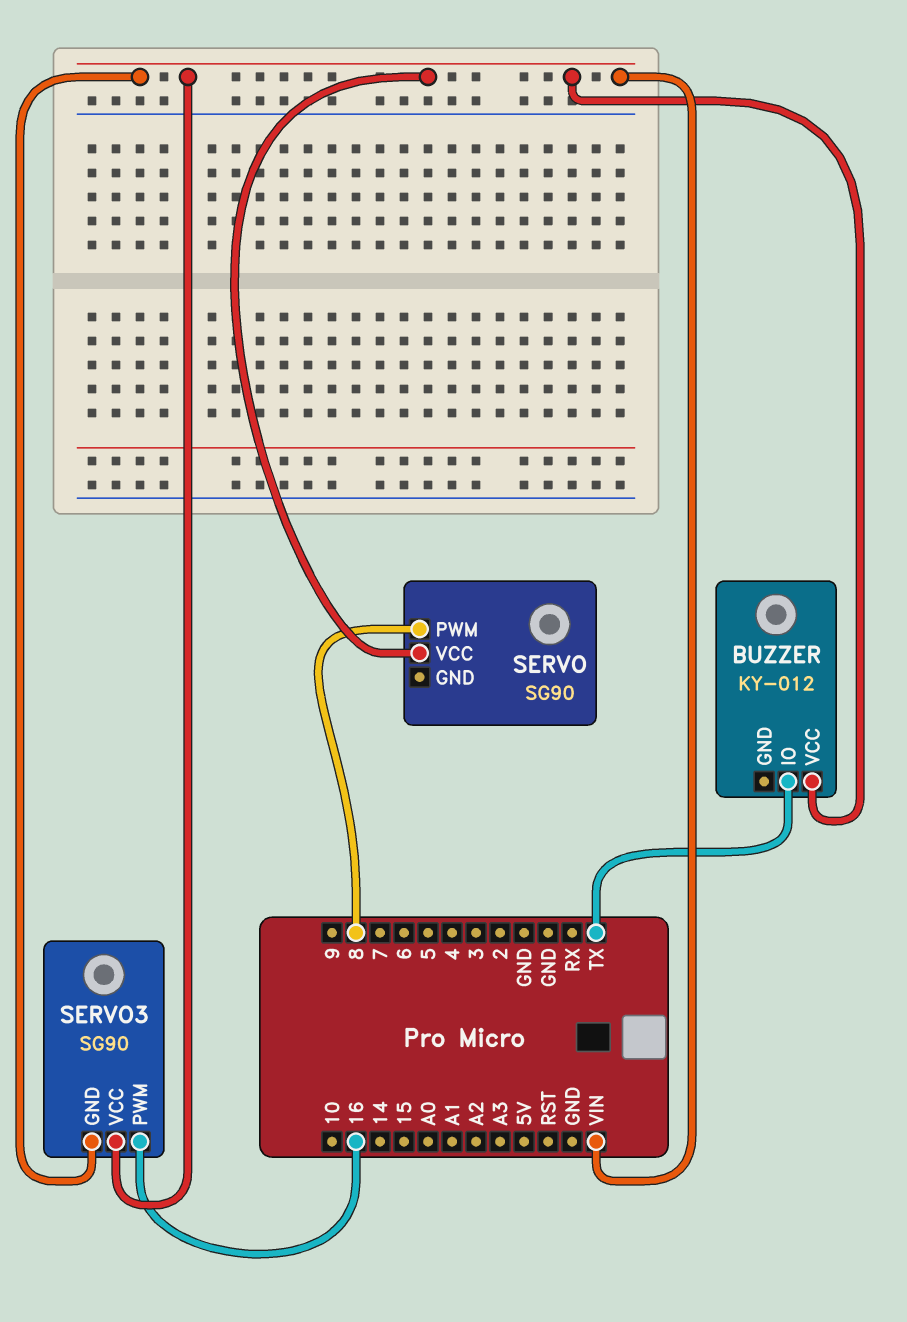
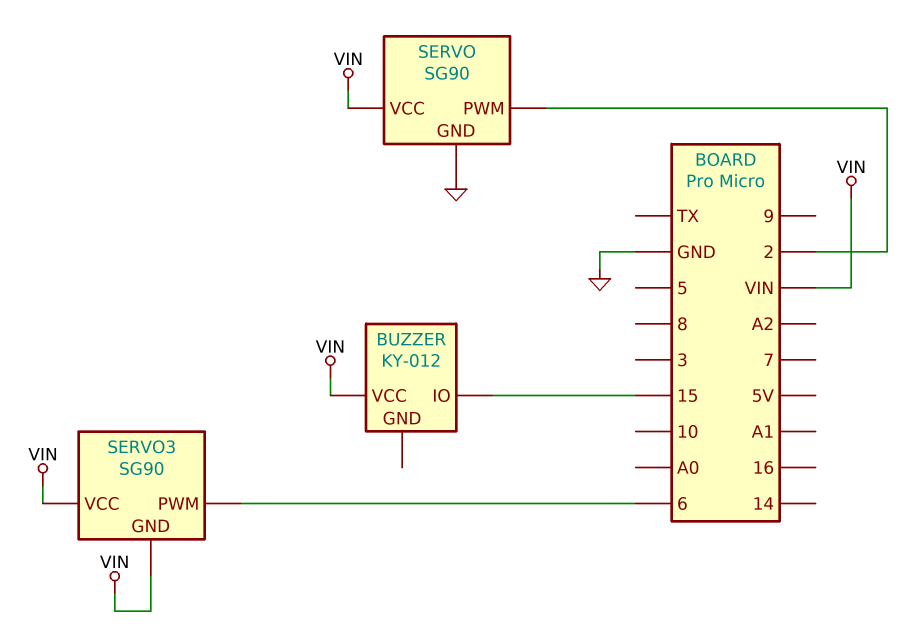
BUZZER pin IO: TX -> 15
SERVO pin GND: none -> GND
SERVO pin PWM: 8 -> 2
SERVO3 pin PWM: 16 -> 6

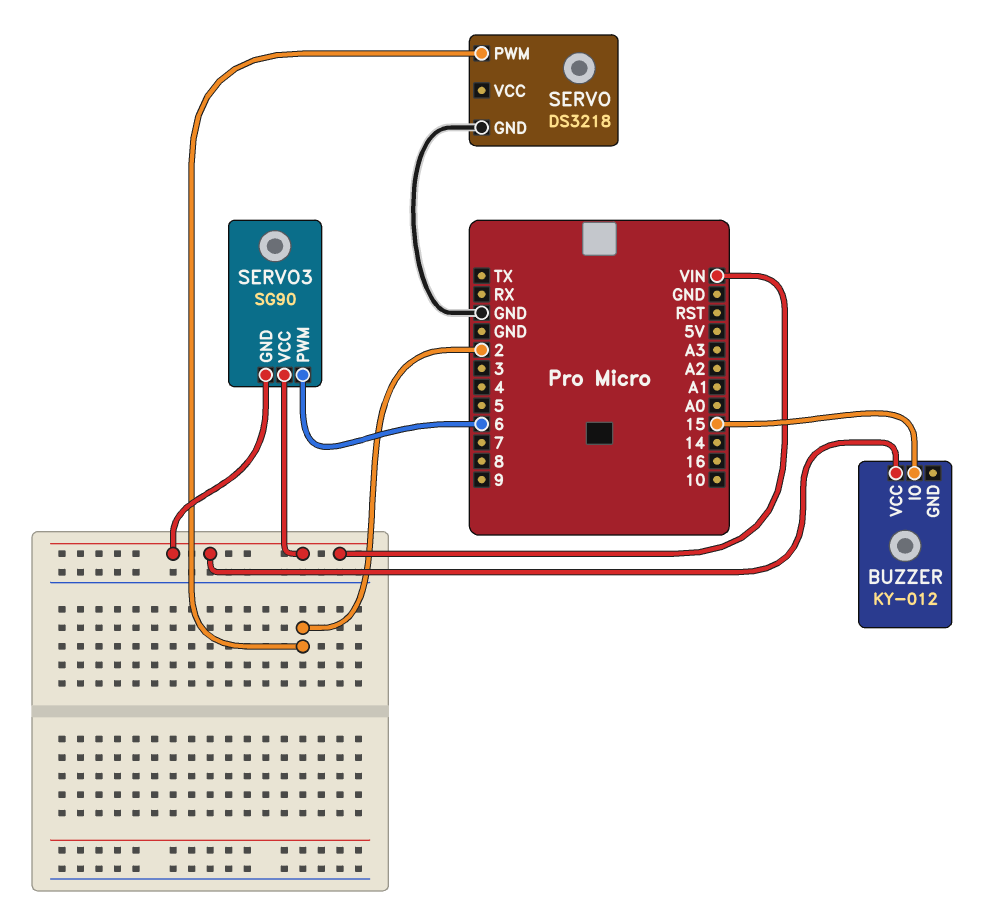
SERVO: SG90 -> DS3218
SERVO pin VCC: VIN -> none

